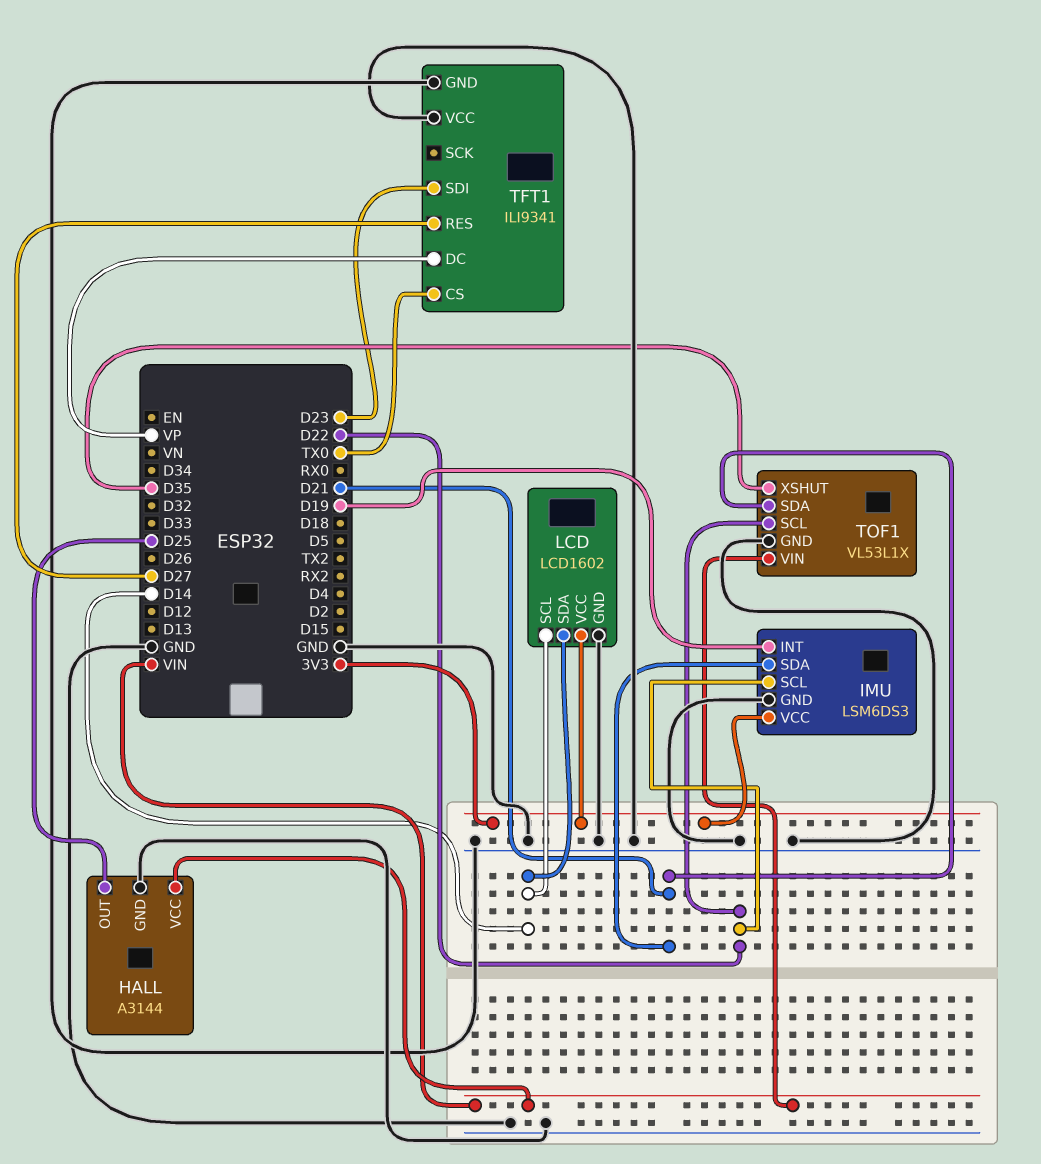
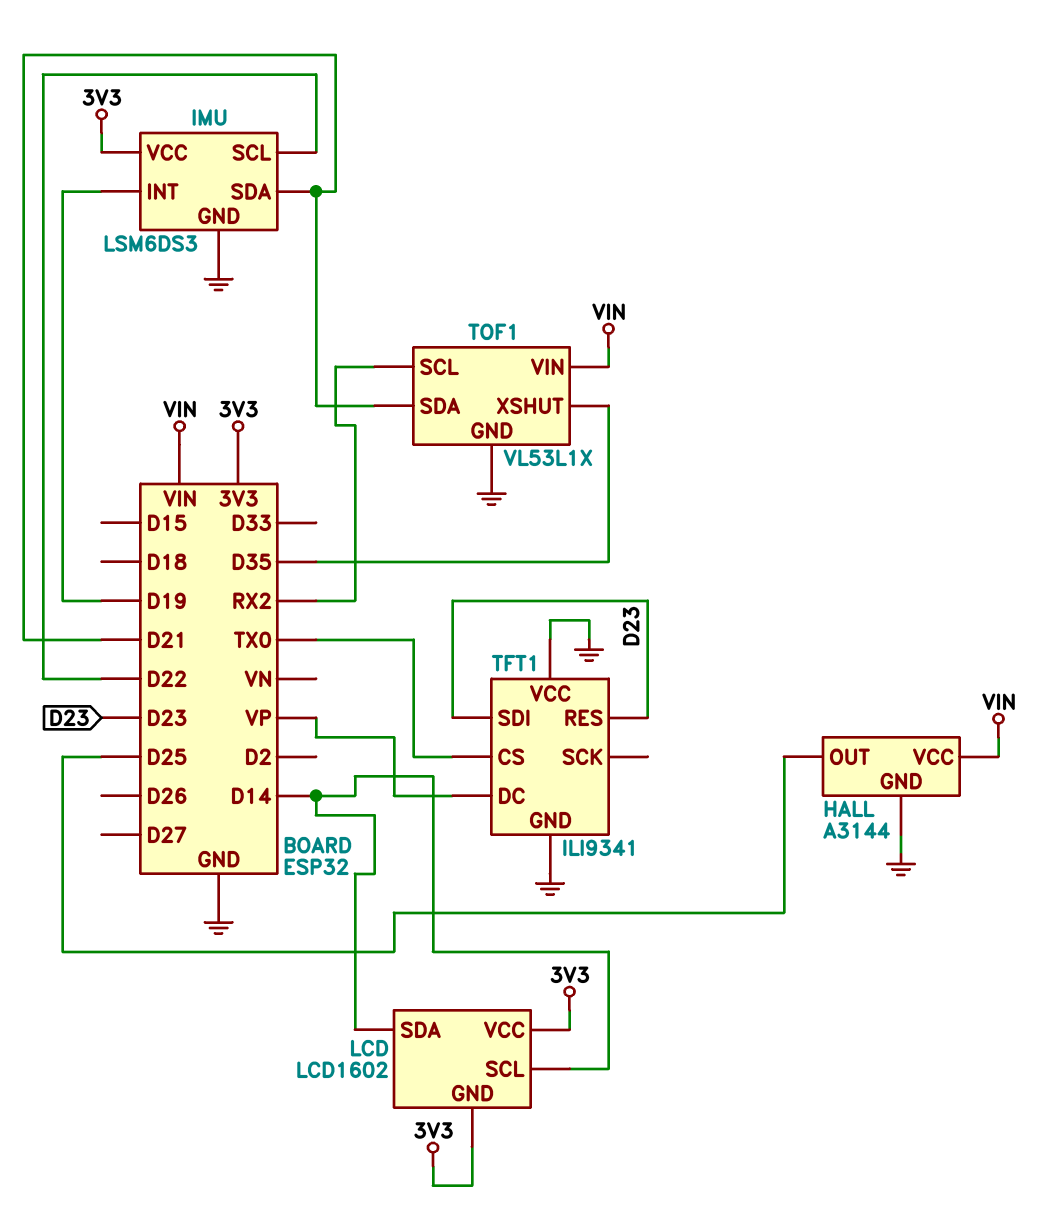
LCD pin GND: GND -> 3V3
TFT1 pin RES: D27 -> D23
TOF1 pin SCL: D22 -> RX2

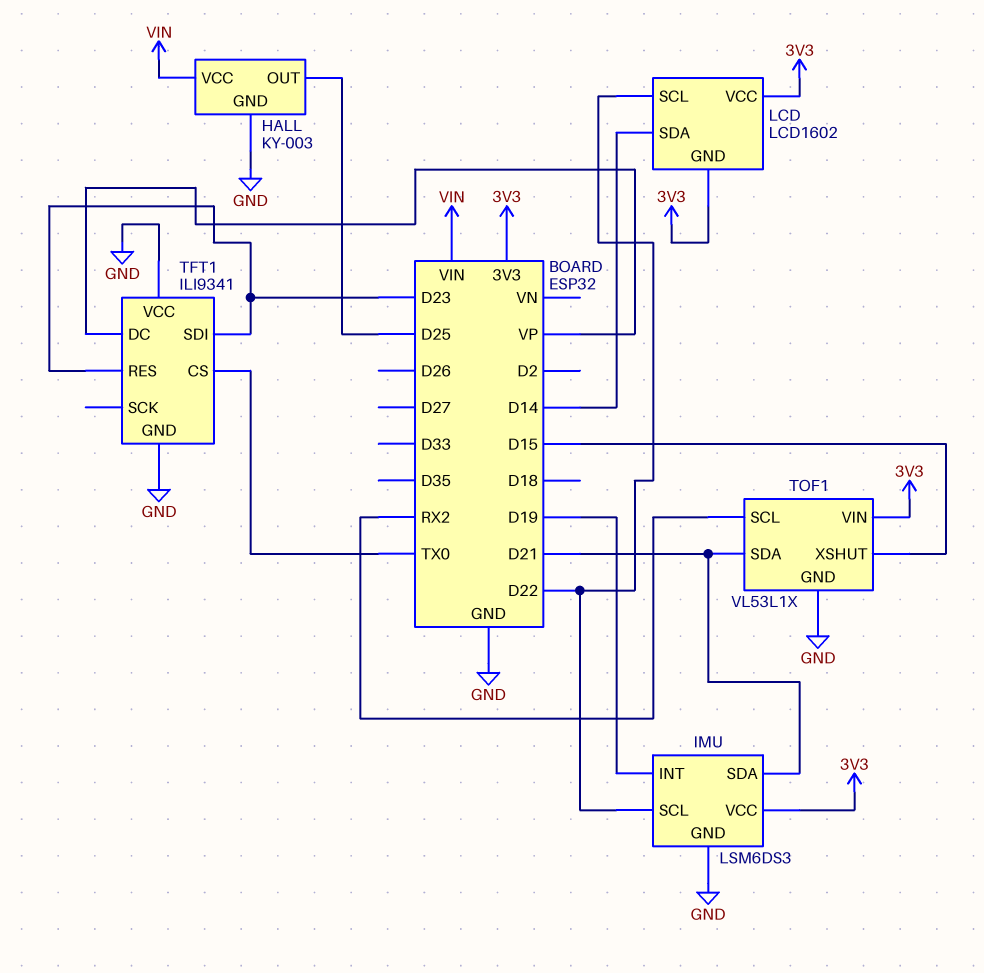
HALL: A3144 -> KY-003
LCD pin SCL: D14 -> D22
TOF1 pin VIN: VIN -> 3V3
TOF1 pin XSHUT: D35 -> D15

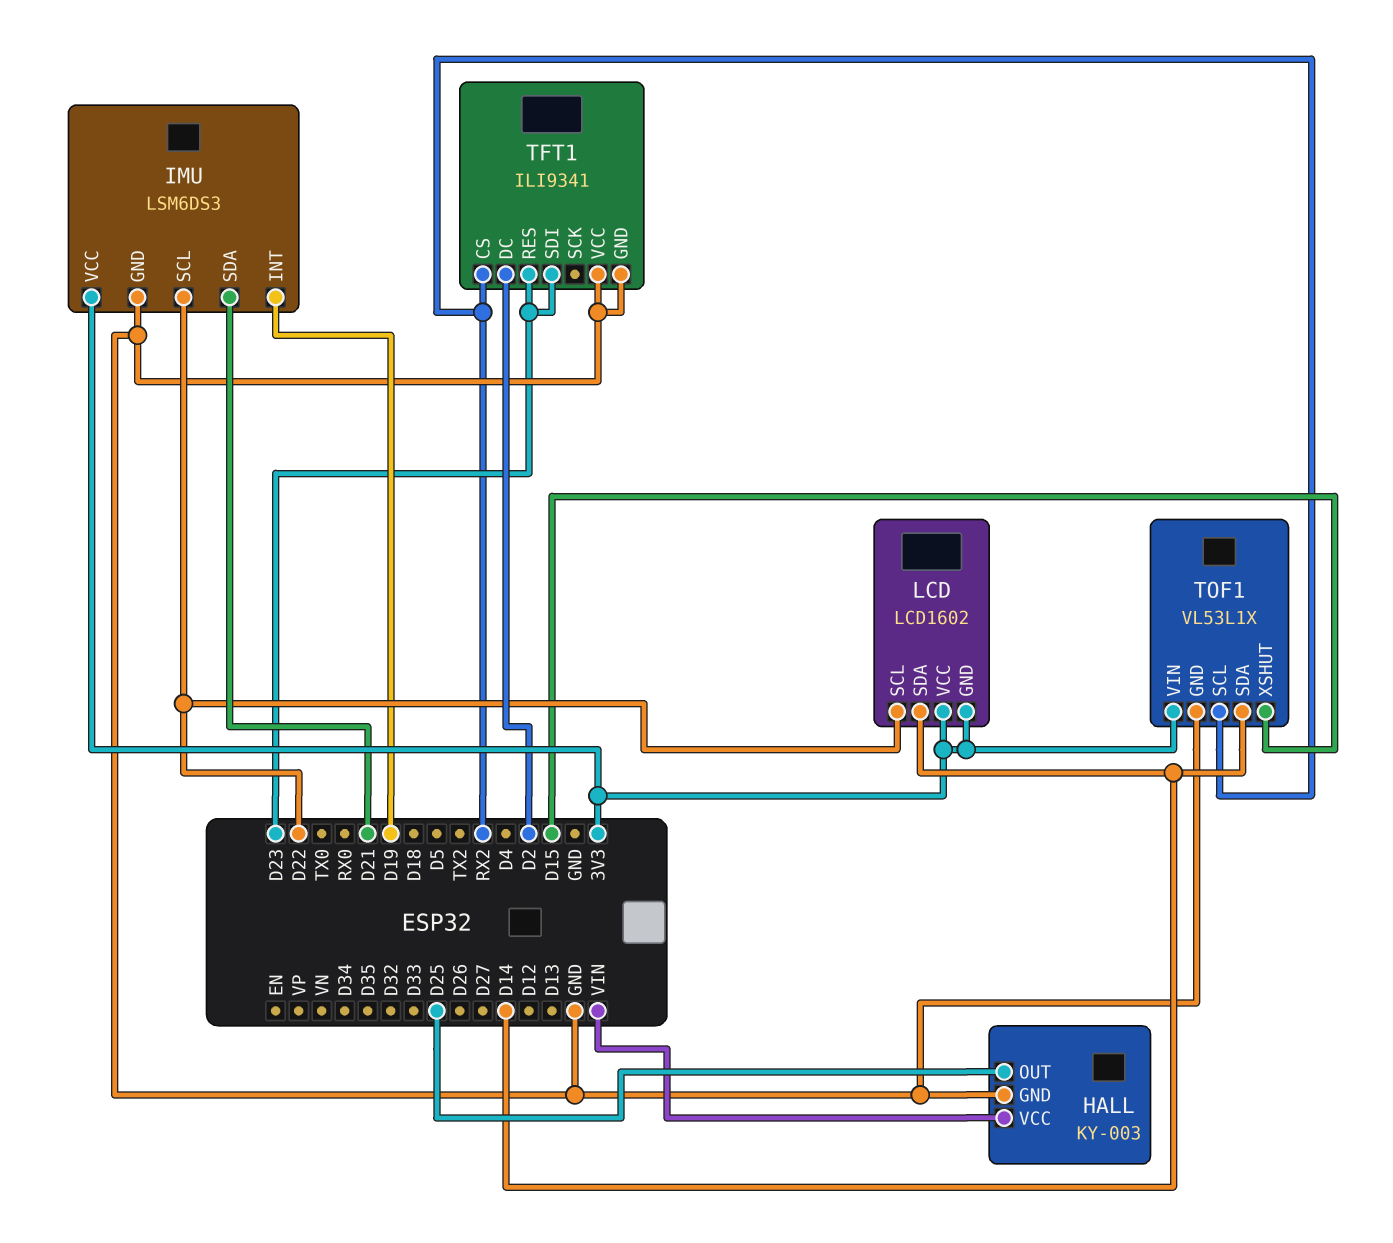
TFT1 pin CS: TX0 -> RX2
TFT1 pin DC: VP -> D2
TOF1 pin SDA: D21 -> D14

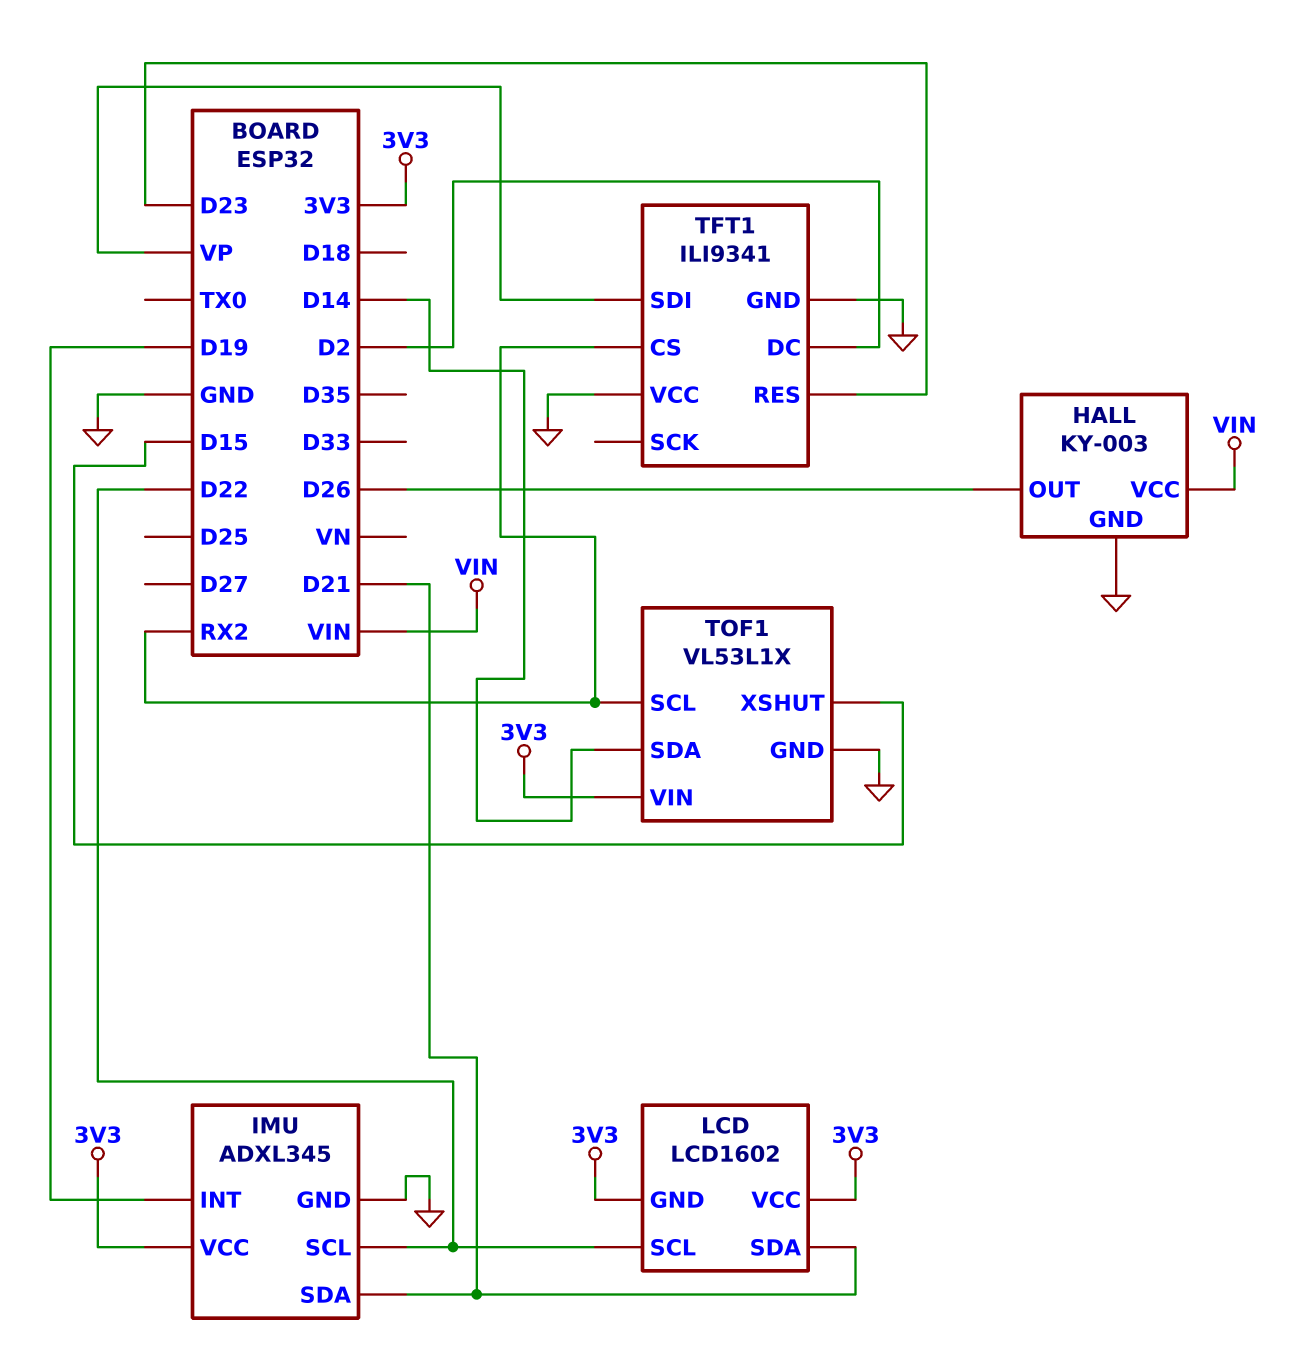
HALL pin OUT: D25 -> D26
IMU: LSM6DS3 -> ADXL345
LCD pin SDA: D14 -> D21
TFT1 pin SDI: D23 -> VP

